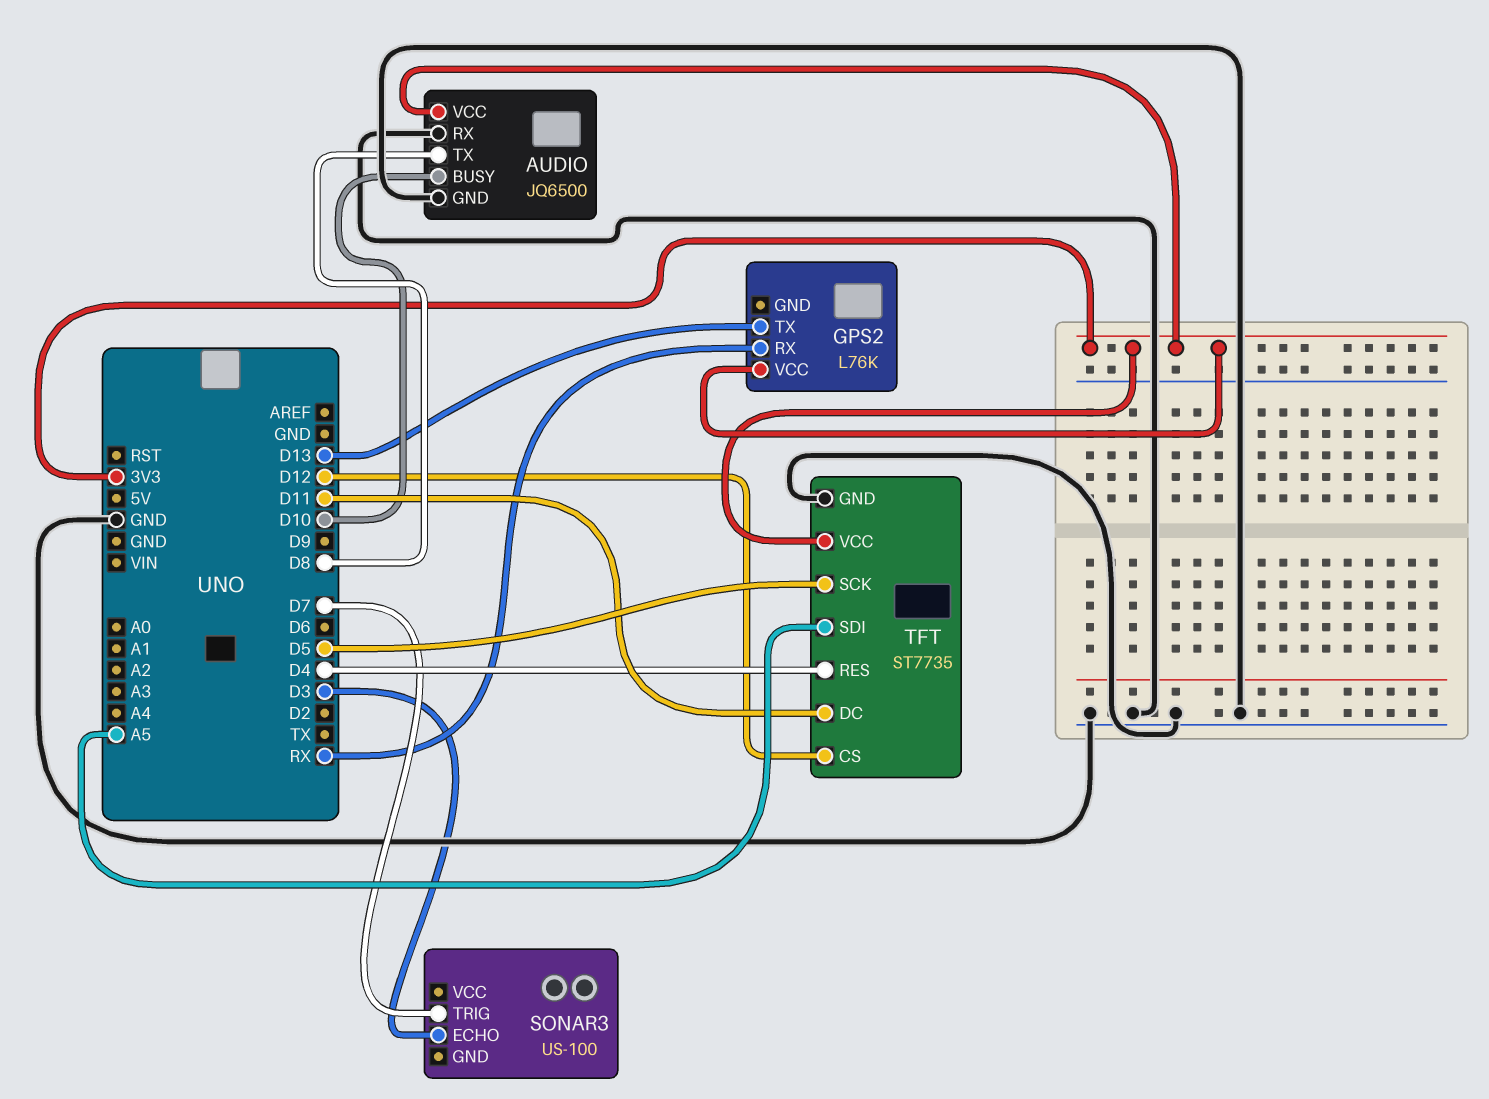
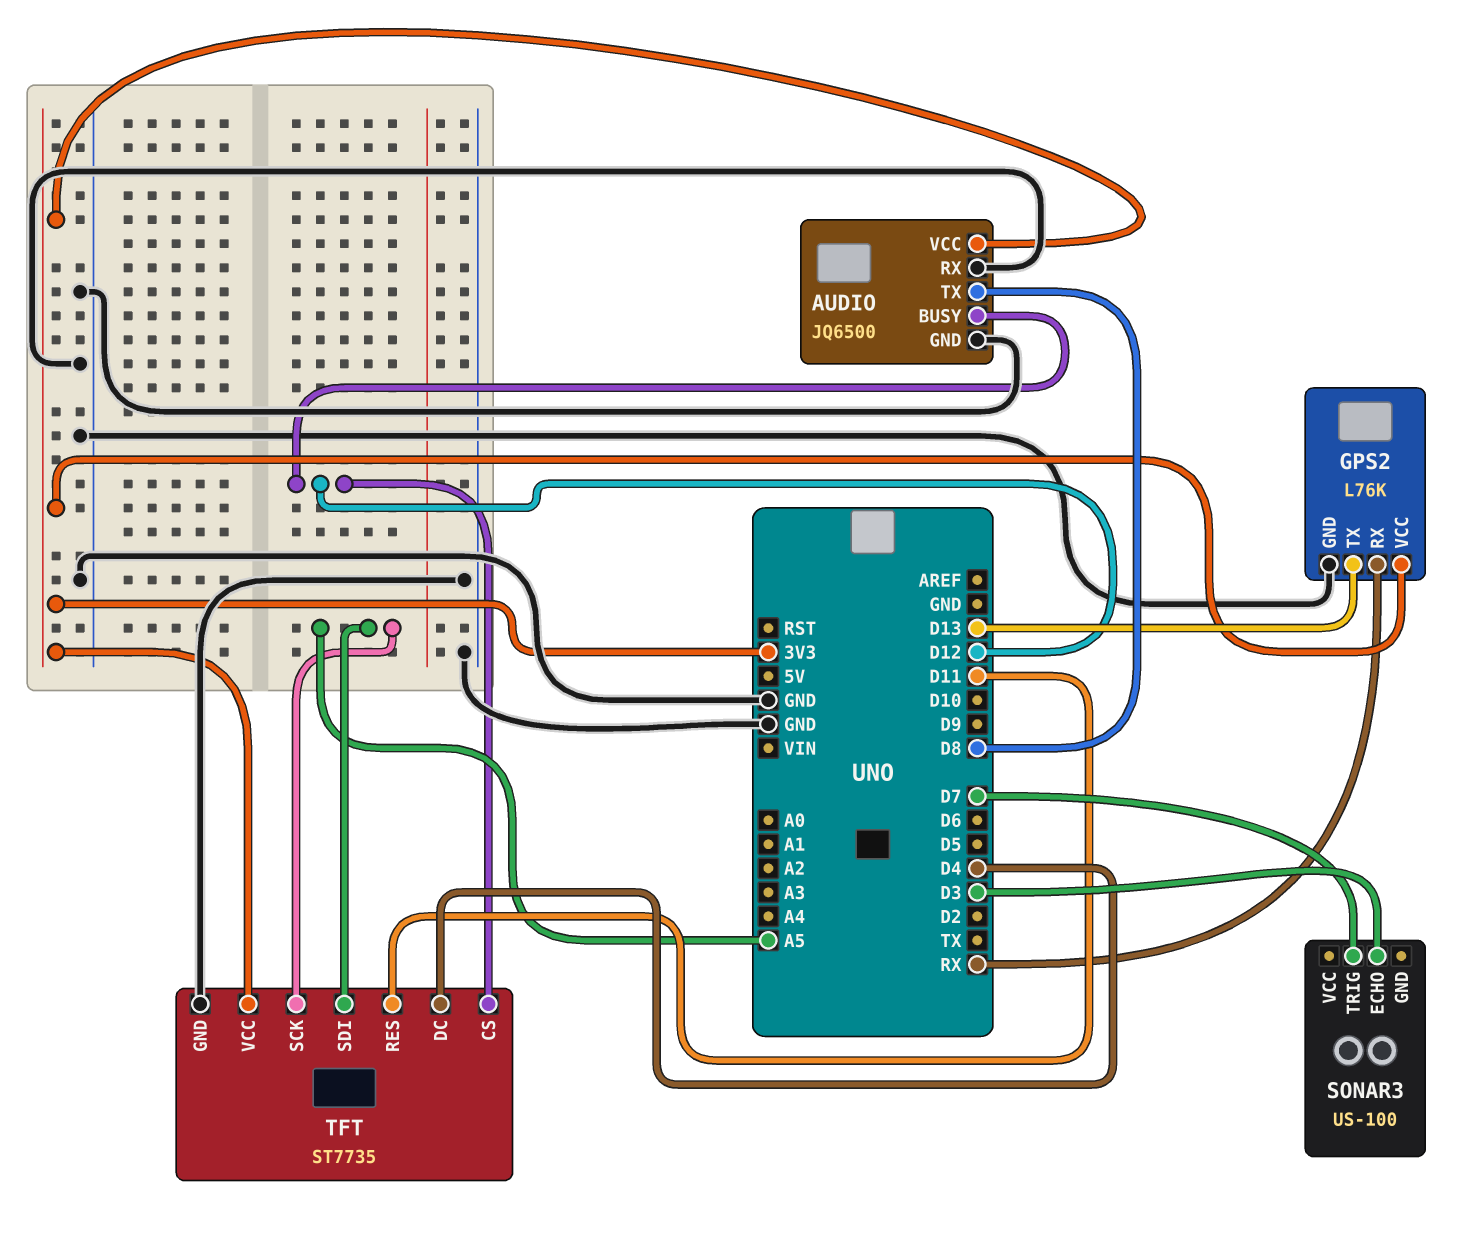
AUDIO pin BUSY: D10 -> D12
GPS2 pin GND: none -> GND
TFT pin DC: D11 -> D4
TFT pin RES: D4 -> D11
TFT pin SCK: D5 -> A5

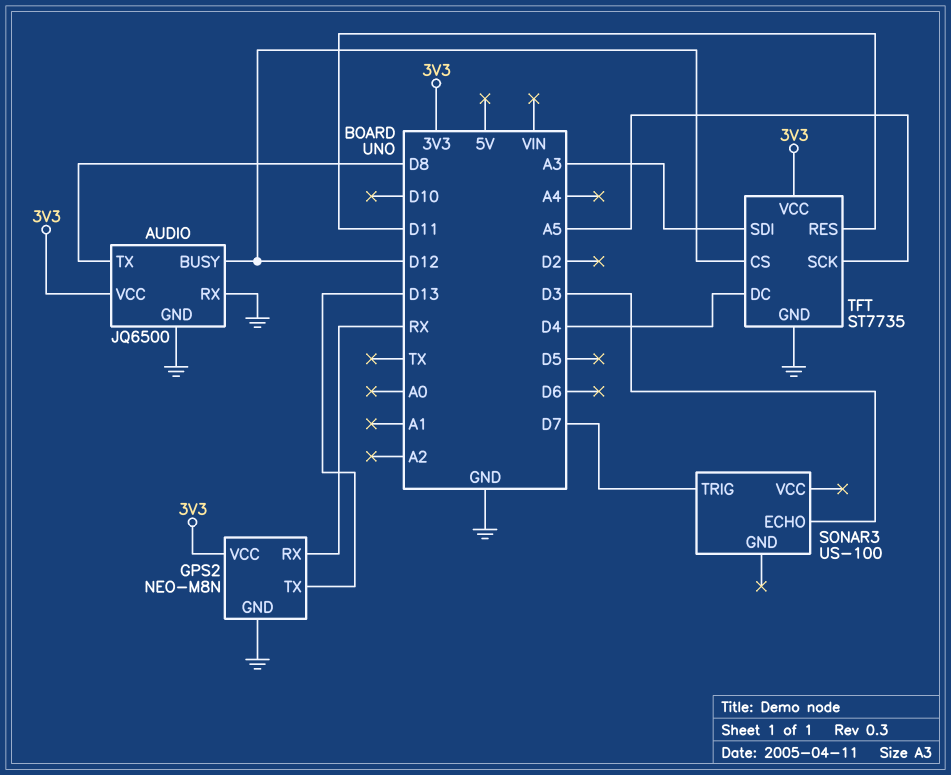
GPS2: L76K -> NEO-M8N
TFT pin SDI: A5 -> A3

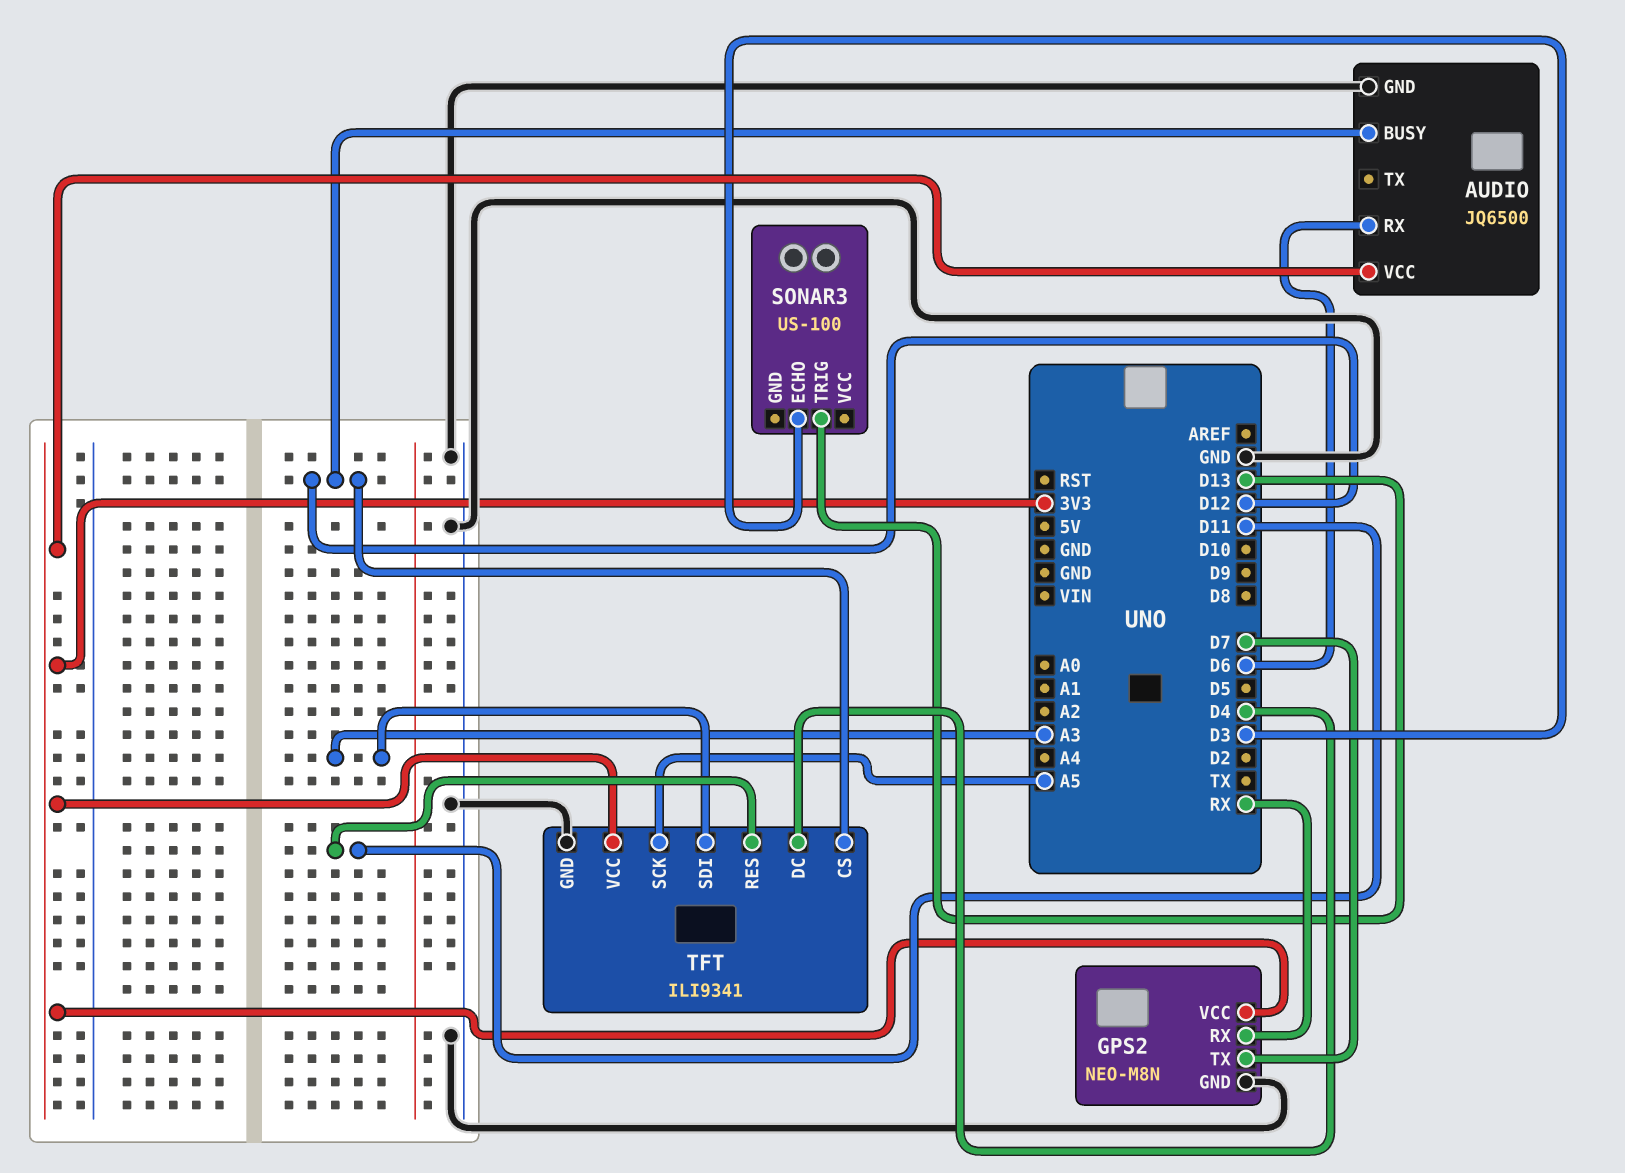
AUDIO pin RX: GND -> D6
AUDIO pin TX: D8 -> none
GPS2 pin TX: D13 -> D7
SONAR3 pin TRIG: D7 -> D13
TFT: ST7735 -> ILI9341

